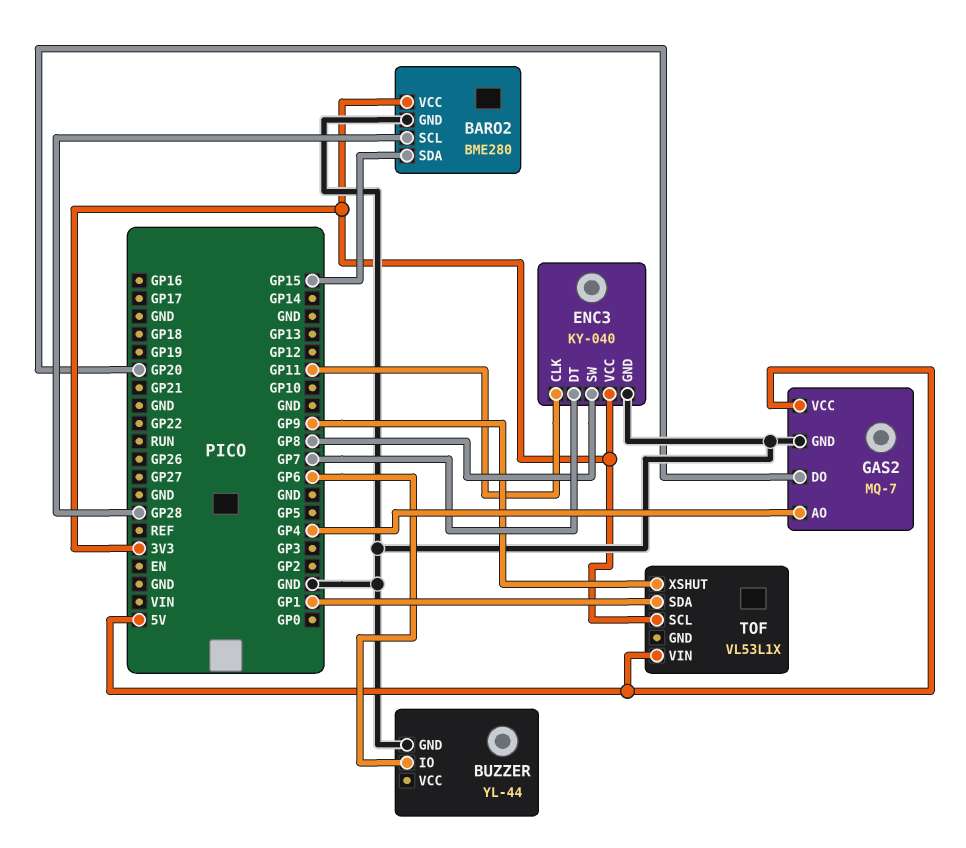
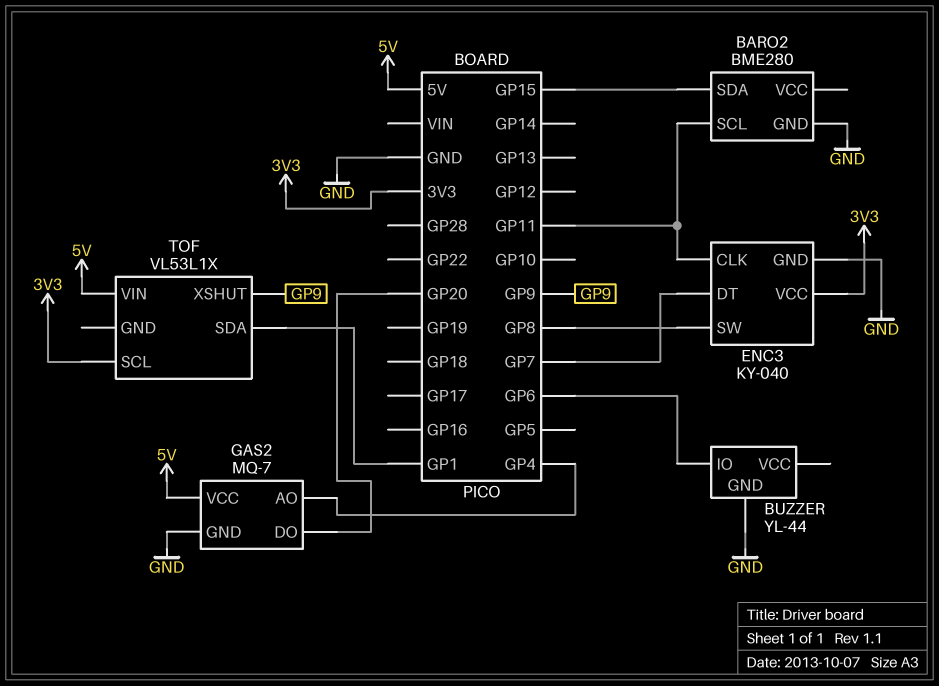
BARO2 pin SCL: GP28 -> GP11
BARO2 pin VCC: 3V3 -> none

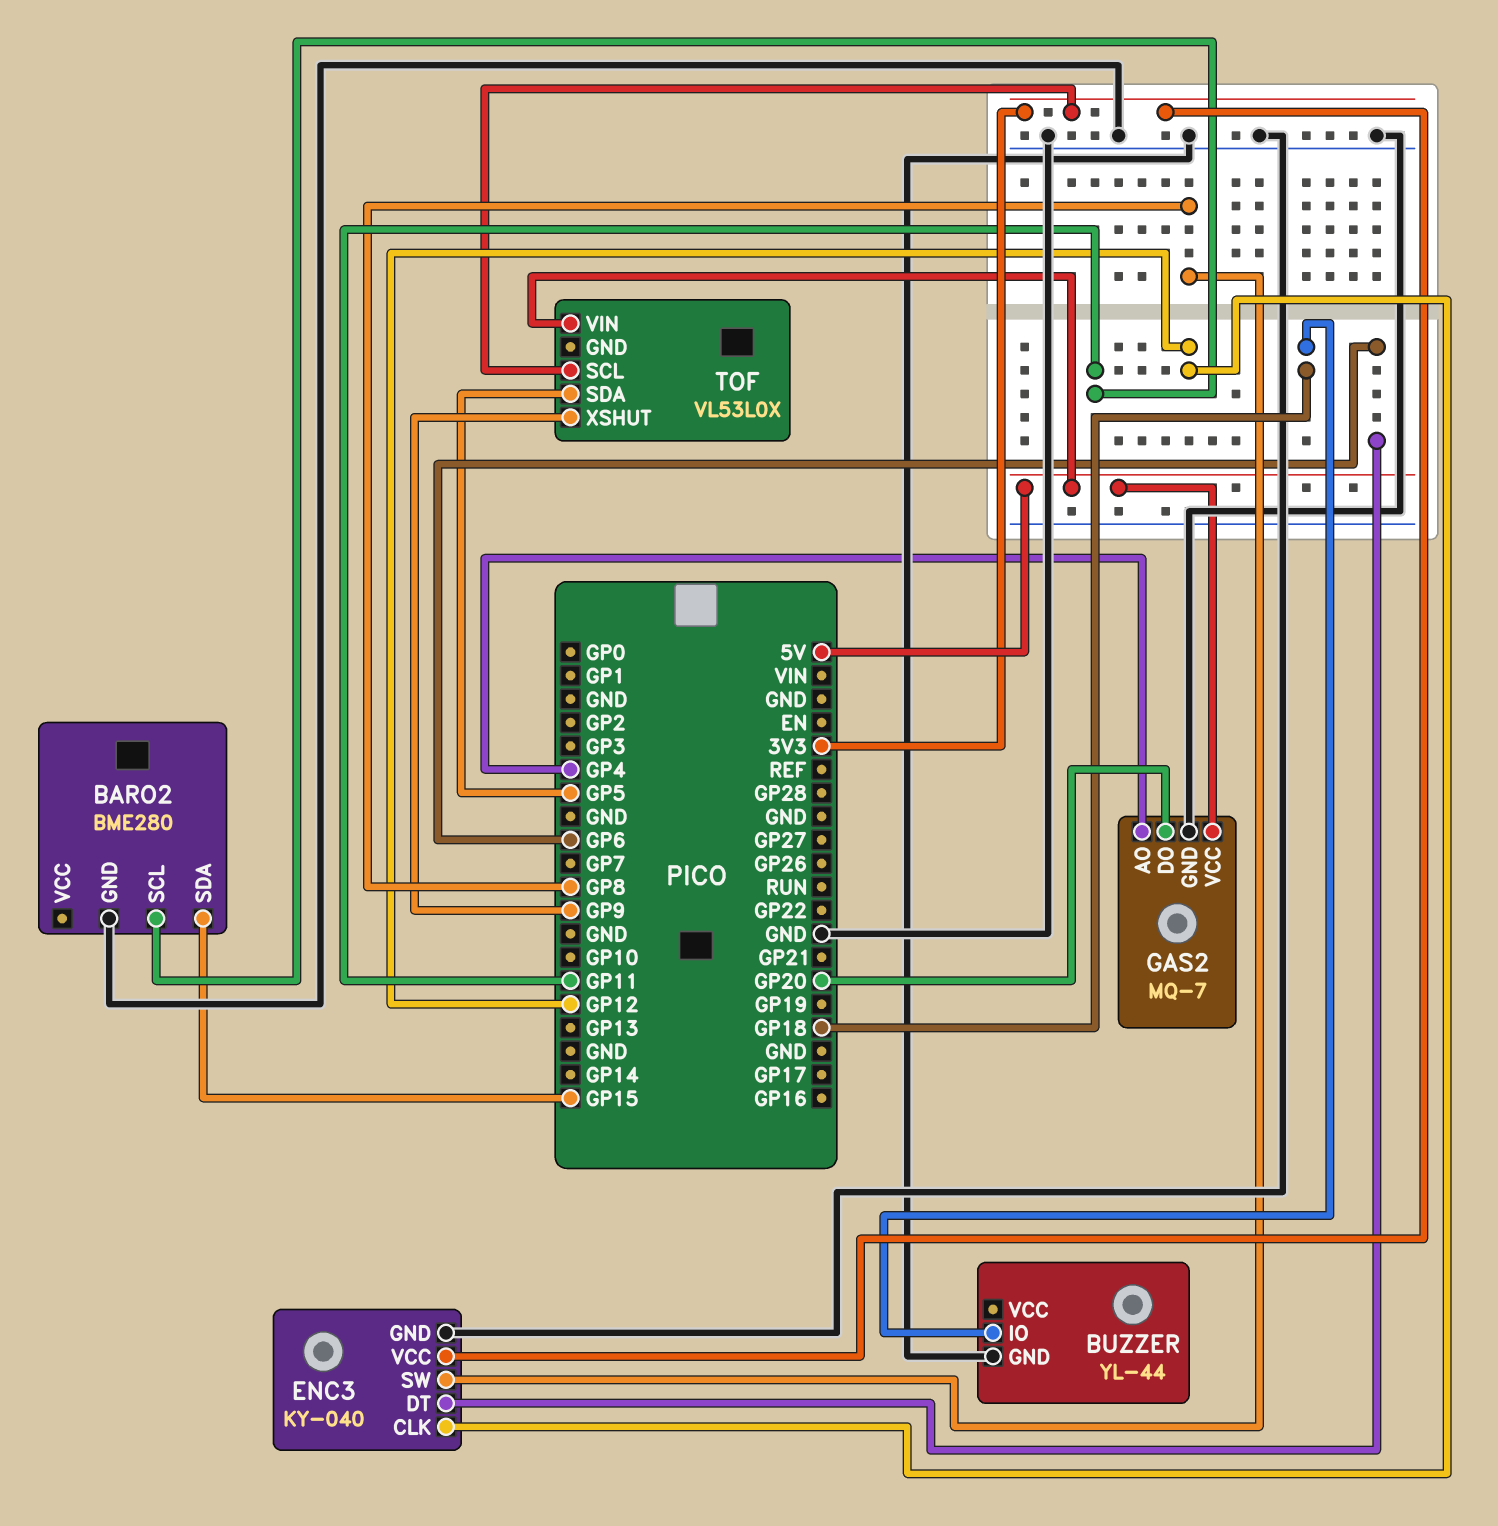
BUZZER pin IO: GP6 -> GP18
ENC3 pin CLK: GP11 -> GP12
ENC3 pin DT: GP7 -> GP6
TOF: VL53L1X -> VL53L0X
TOF pin SDA: GP1 -> GP5

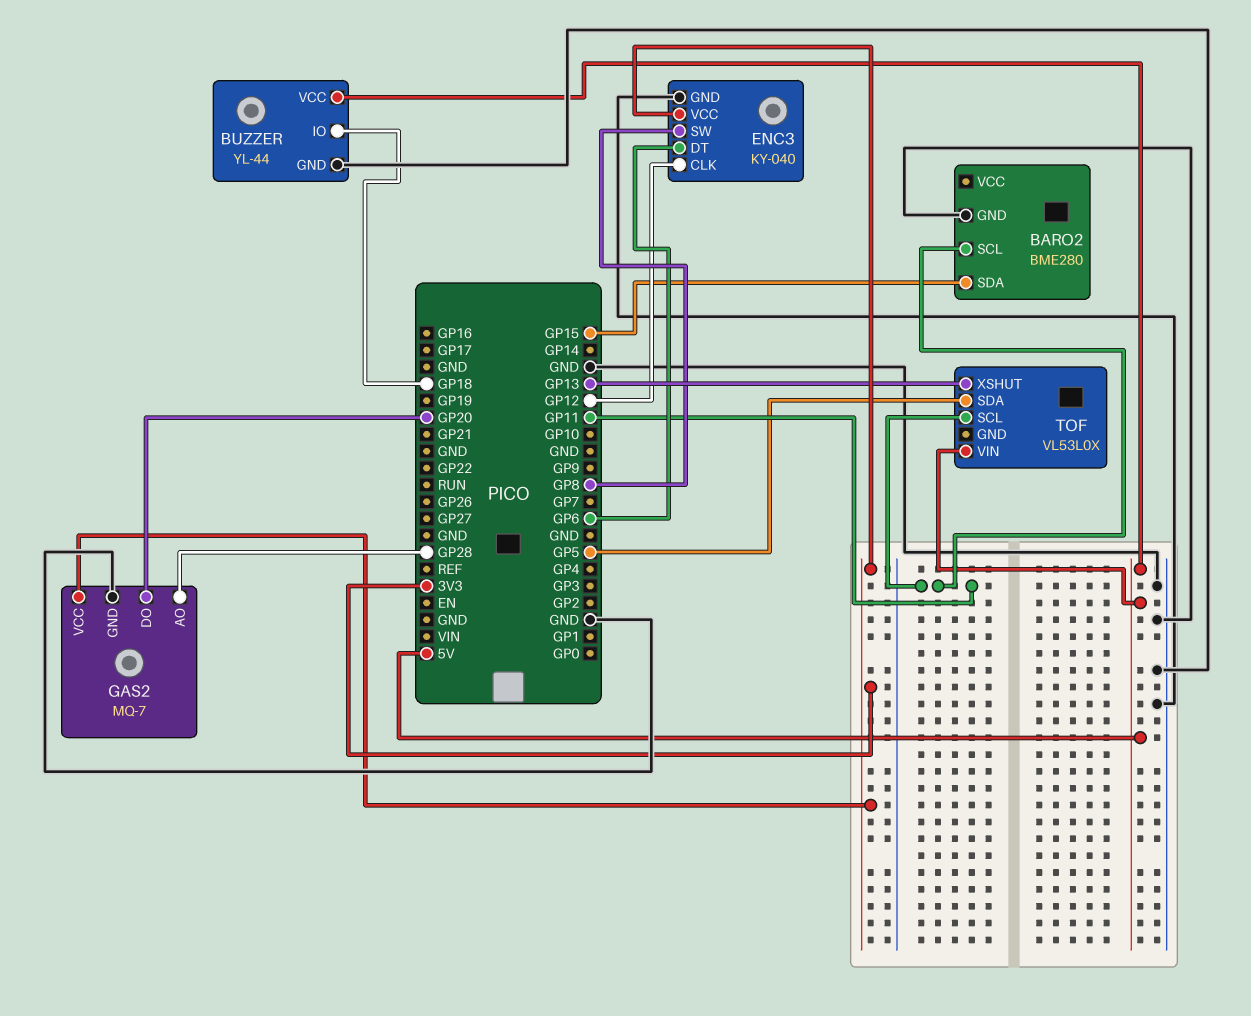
BUZZER pin VCC: none -> 5V
GAS2 pin AO: GP4 -> GP28
GAS2 pin VCC: 5V -> 3V3
TOF pin SCL: 3V3 -> GP11
TOF pin XSHUT: GP9 -> GP13

